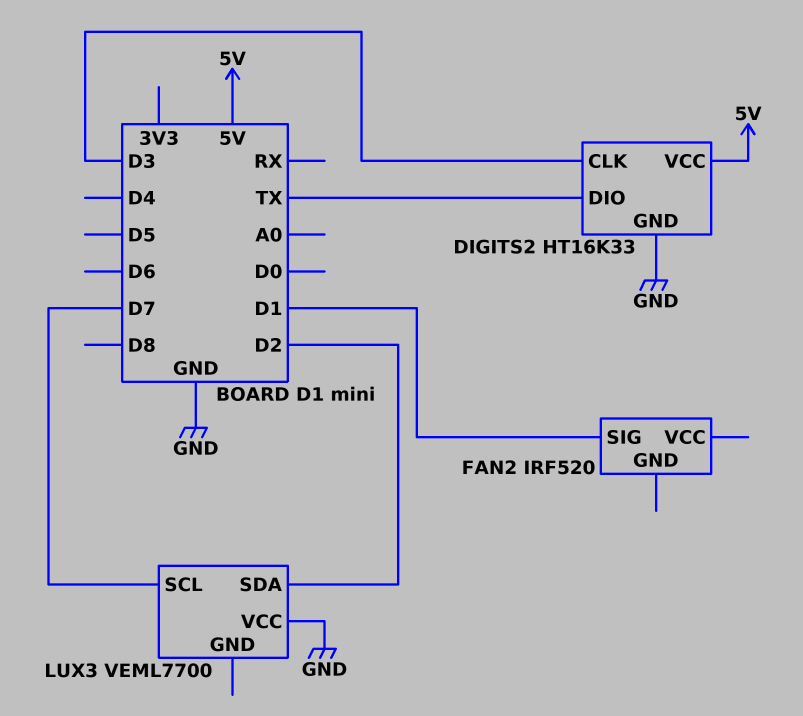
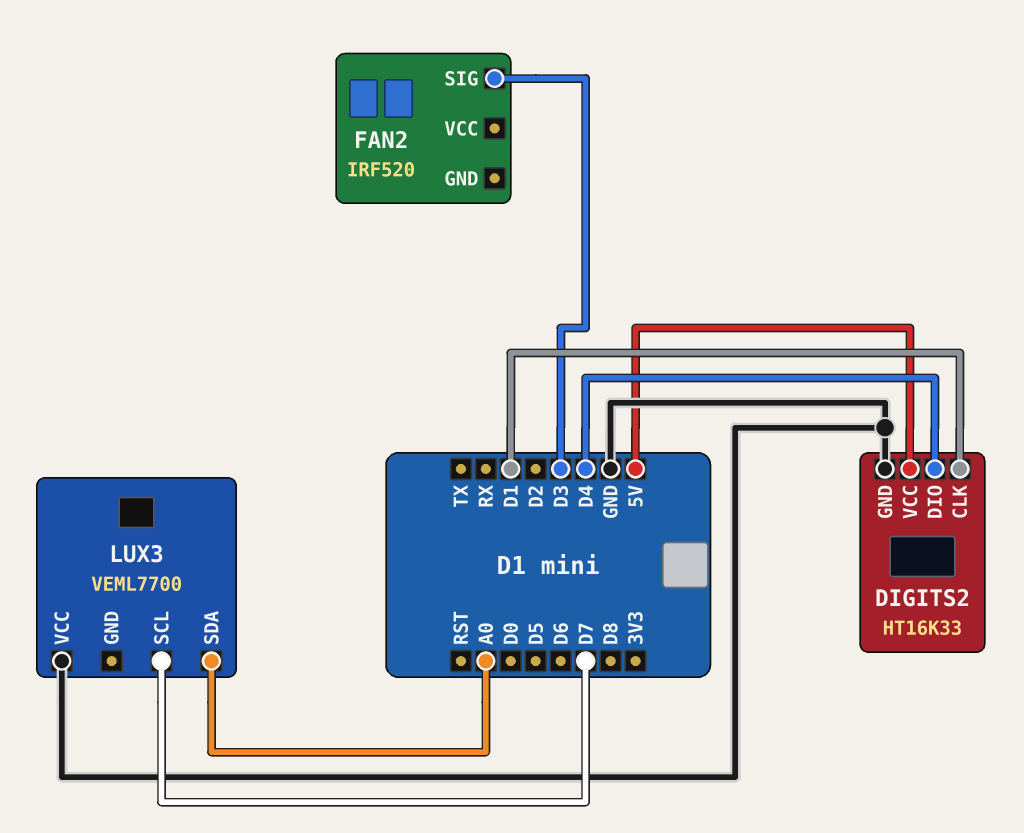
DIGITS2 pin CLK: D3 -> D1
DIGITS2 pin DIO: TX -> D4
FAN2 pin SIG: D1 -> D3
LUX3 pin SDA: D2 -> A0

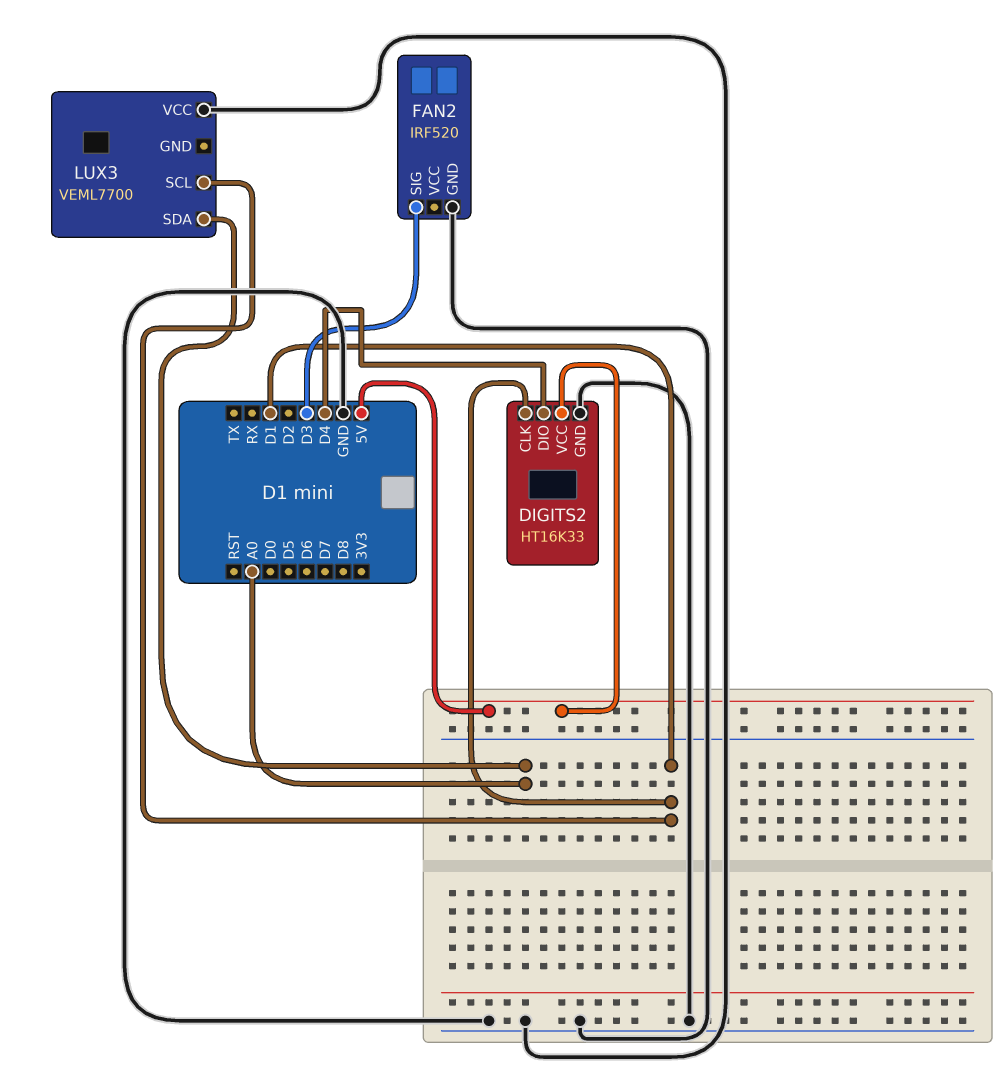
FAN2 pin GND: none -> GND
LUX3 pin SCL: D7 -> D1

